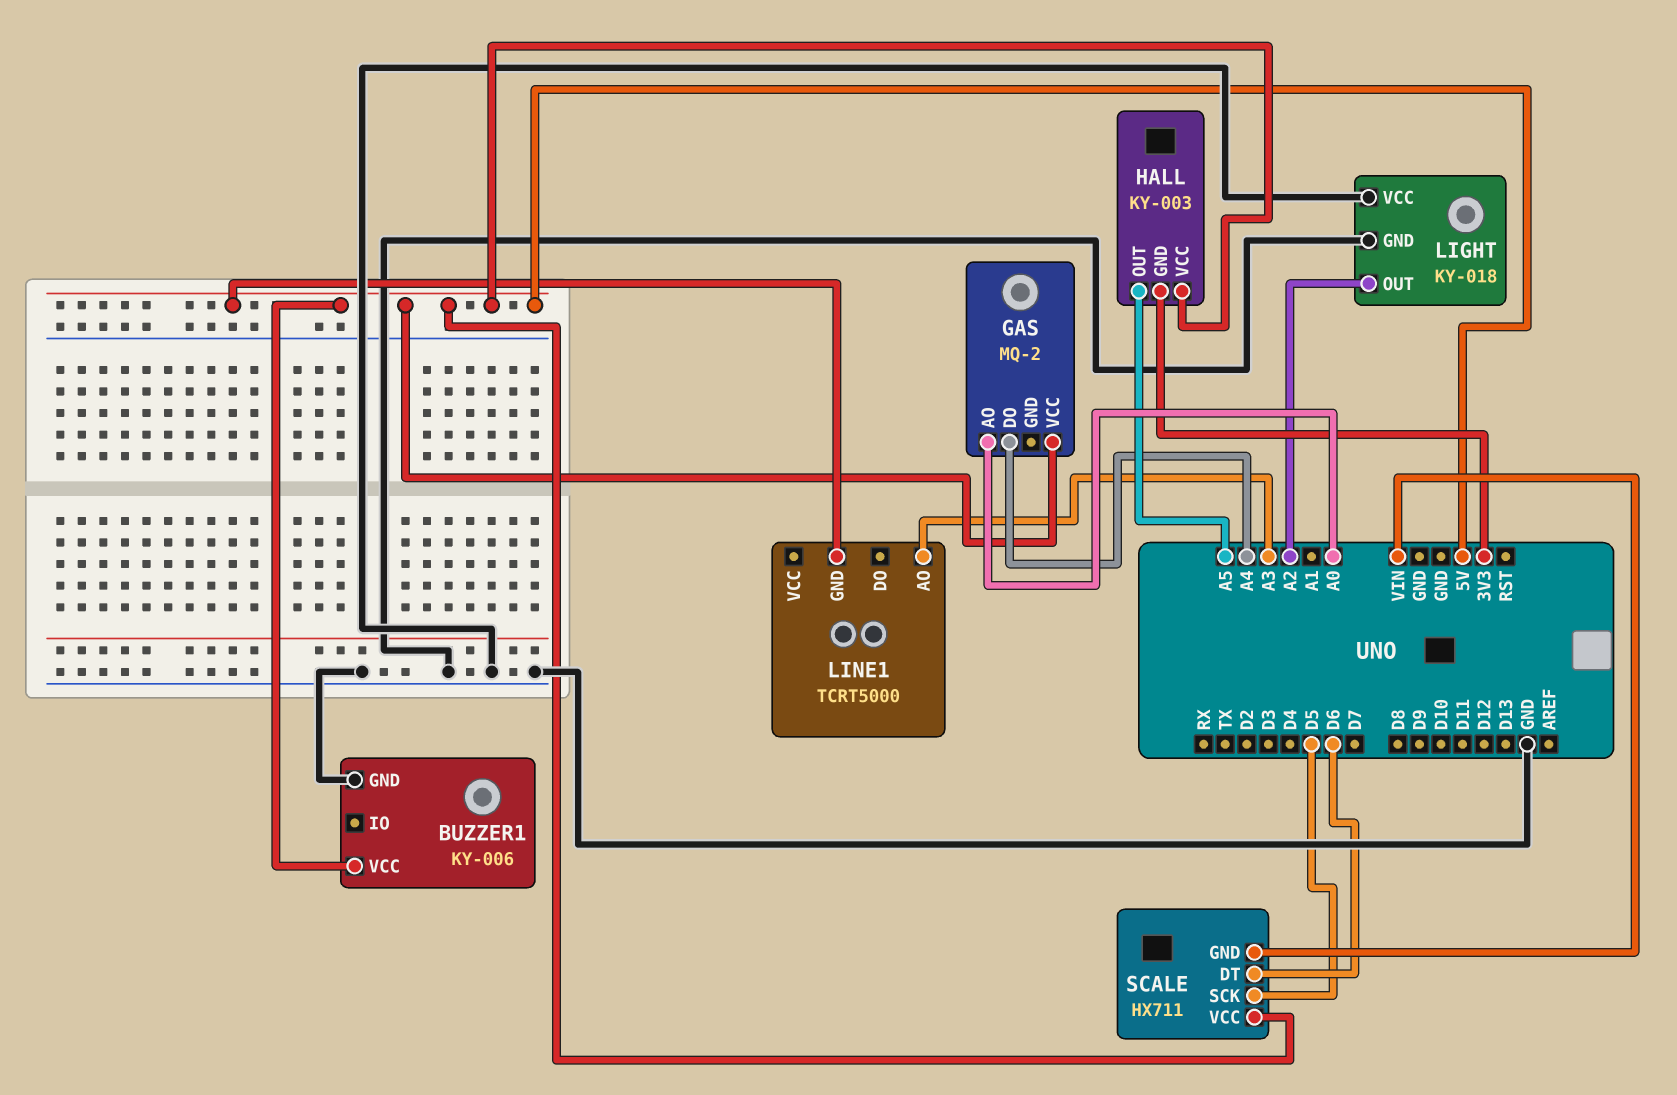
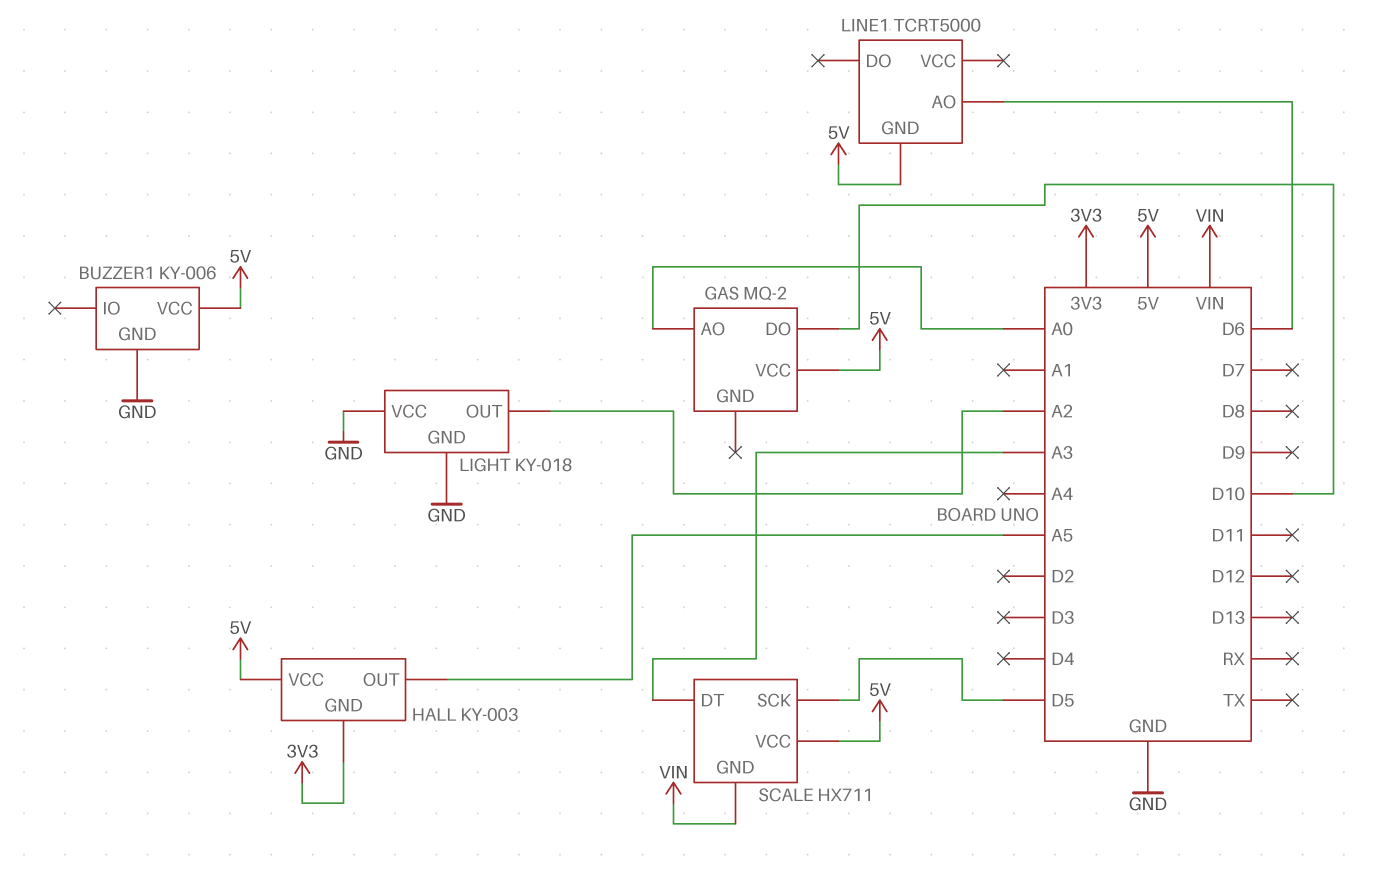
GAS pin DO: A4 -> D10
LINE1 pin AO: A3 -> D6
SCALE pin DT: D6 -> A3

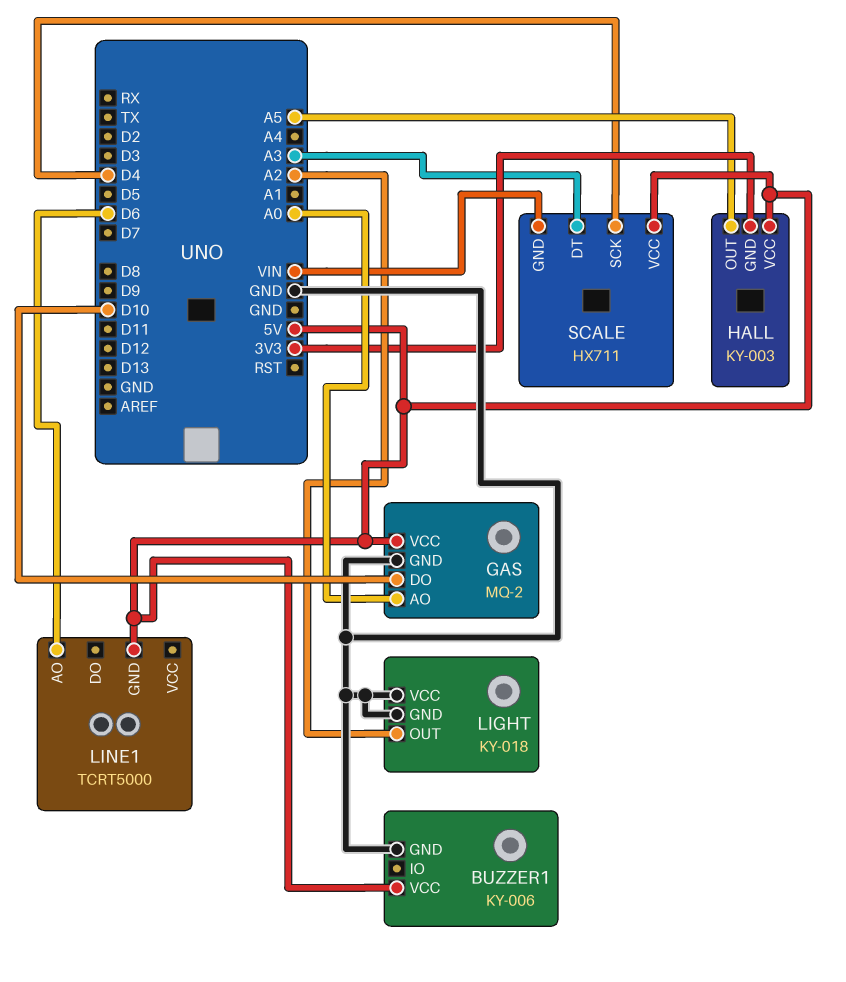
GAS pin GND: none -> GND
SCALE pin SCK: D5 -> D4

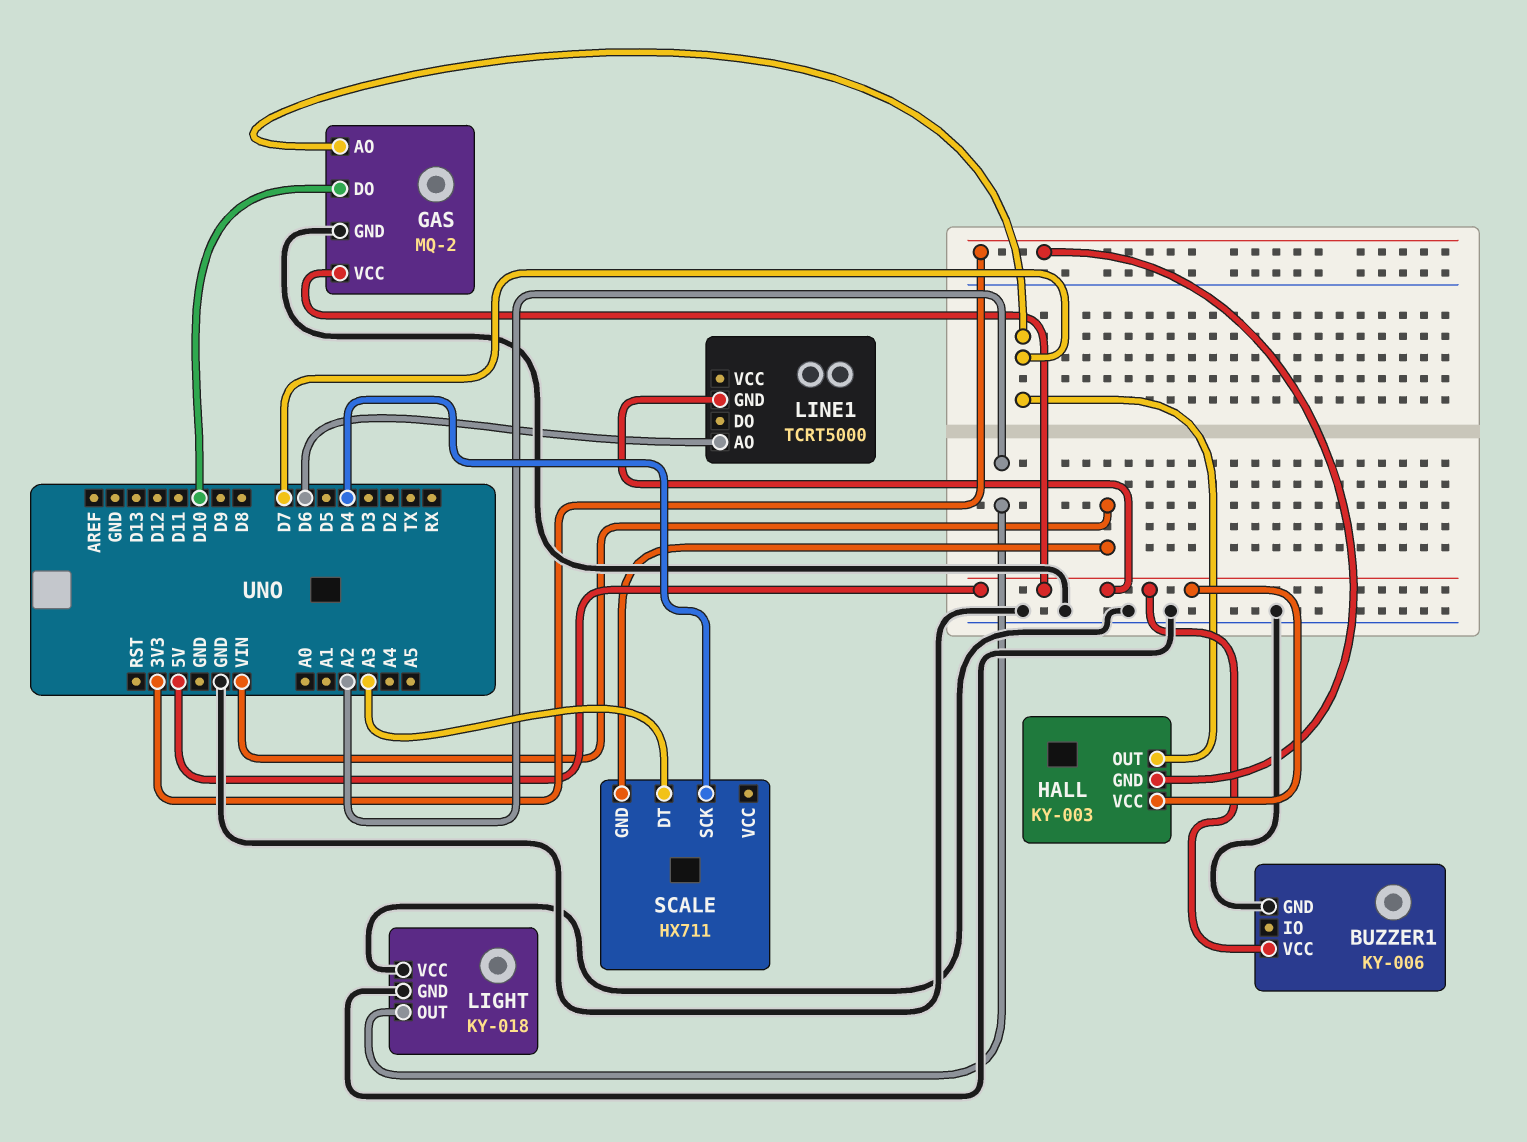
GAS pin AO: A0 -> D7
HALL pin OUT: A5 -> D7
SCALE pin VCC: 5V -> none

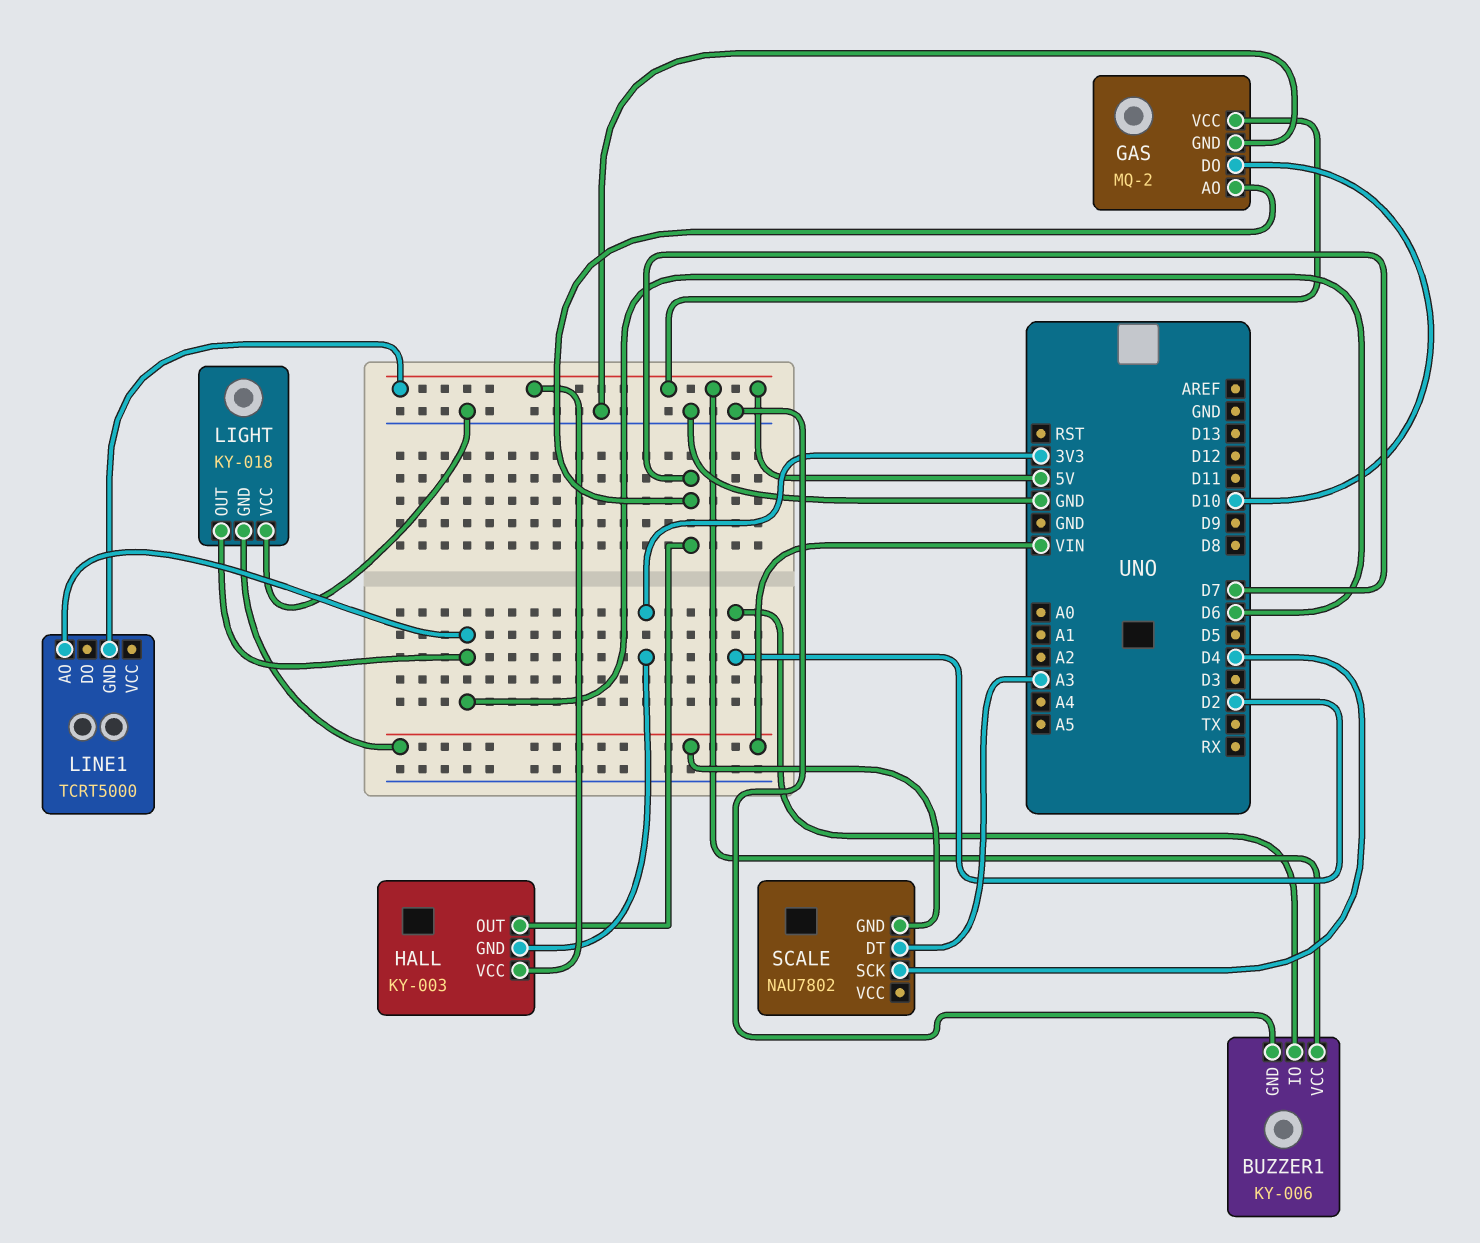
BUZZER1 pin IO: none -> D2
LIGHT pin GND: GND -> VIN
LIGHT pin OUT: A2 -> D6
SCALE: HX711 -> NAU7802

